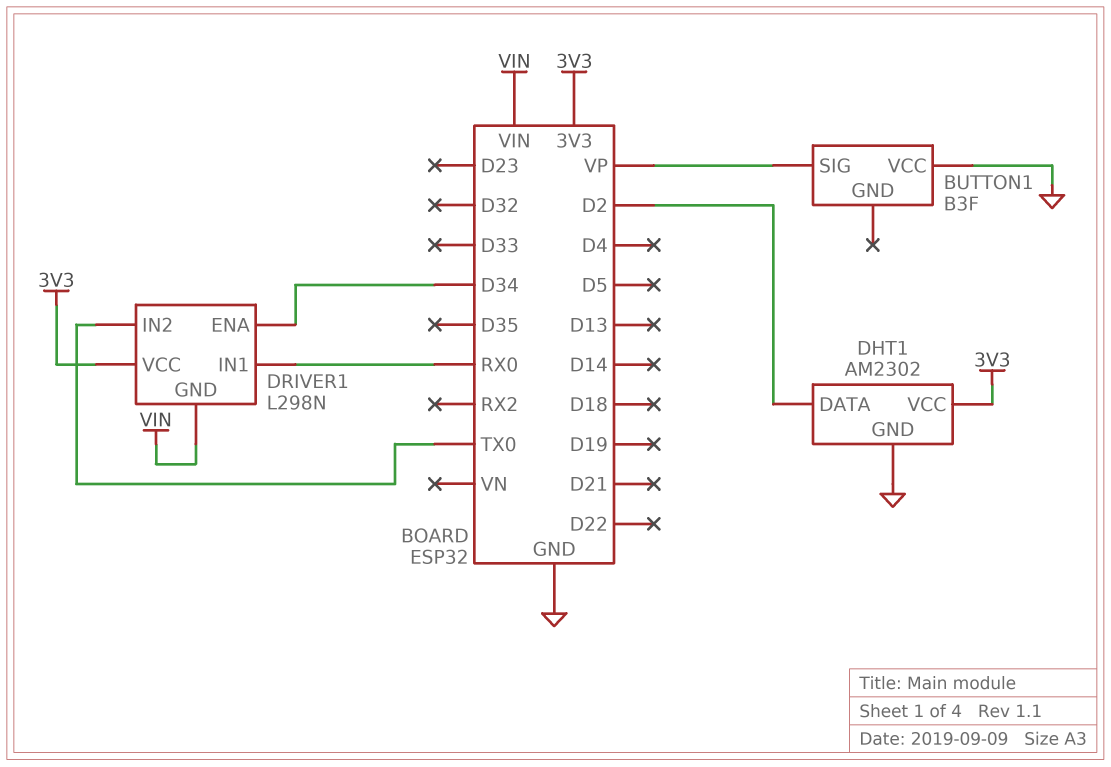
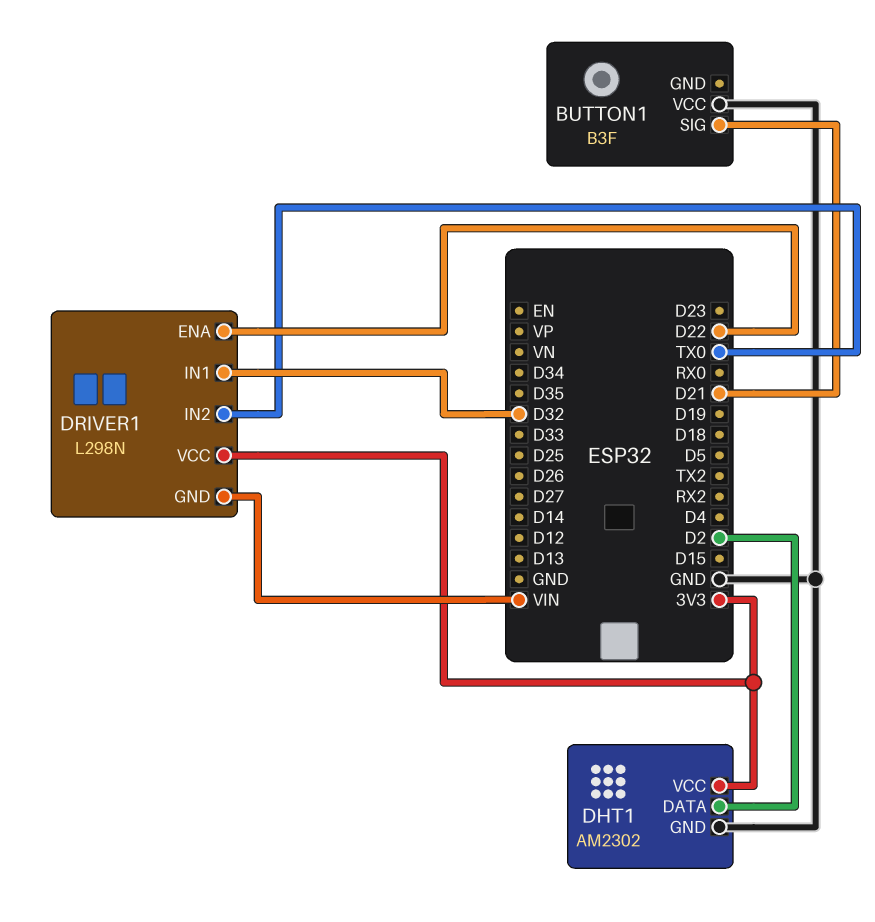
BUTTON1 pin SIG: VP -> D21
DRIVER1 pin ENA: D34 -> D22
DRIVER1 pin IN1: RX0 -> D32

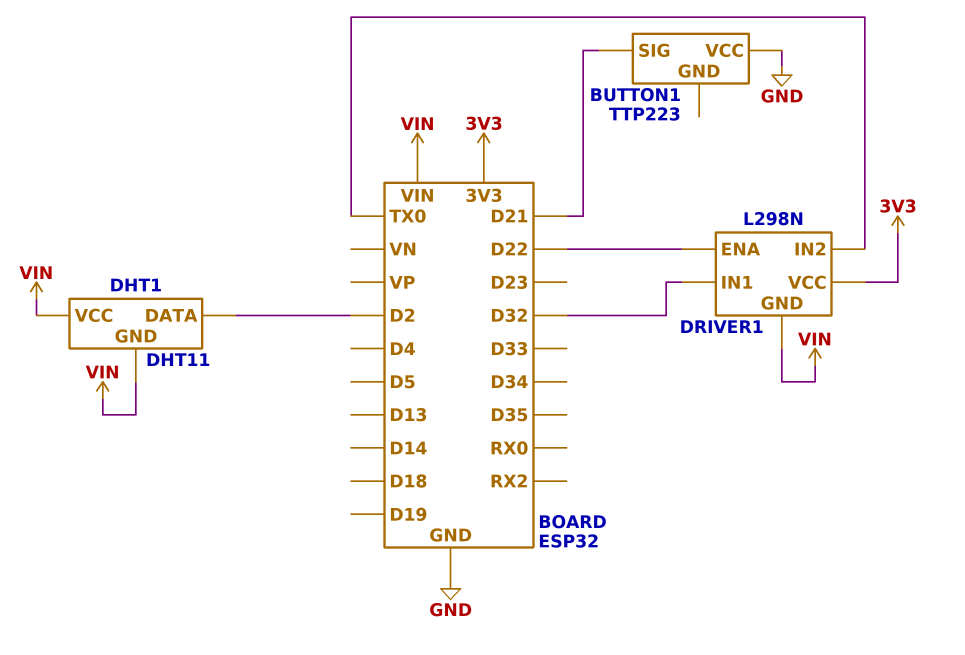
BUTTON1: B3F -> TTP223
DHT1: AM2302 -> DHT11
DHT1 pin GND: GND -> VIN
DHT1 pin VCC: 3V3 -> VIN

